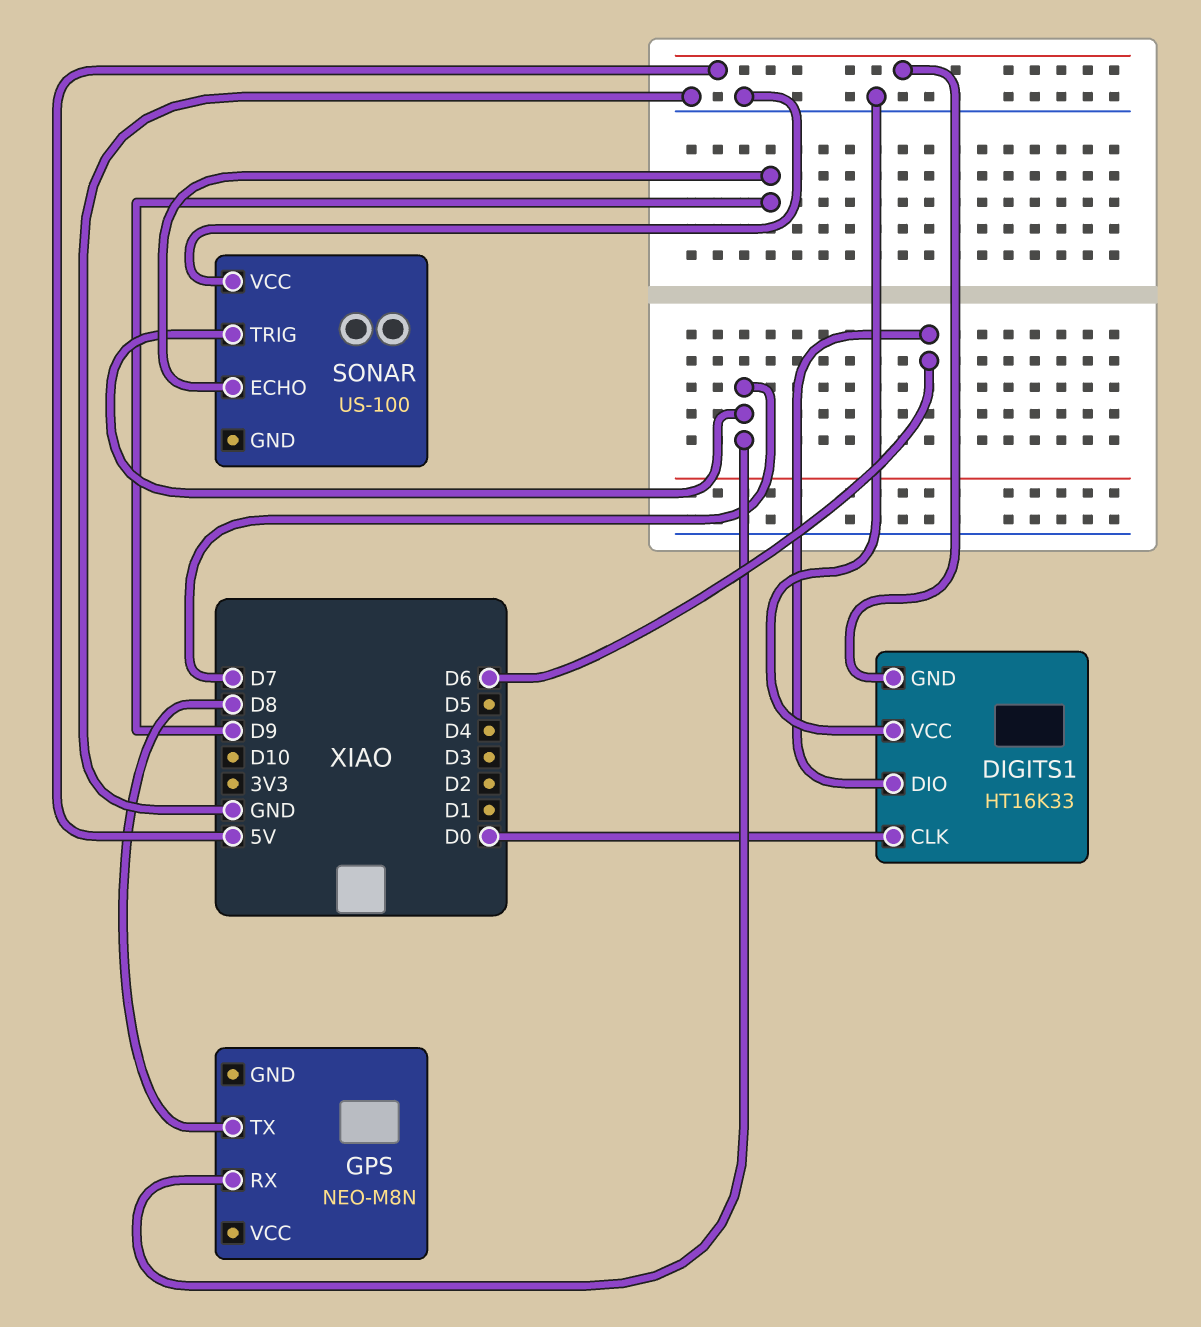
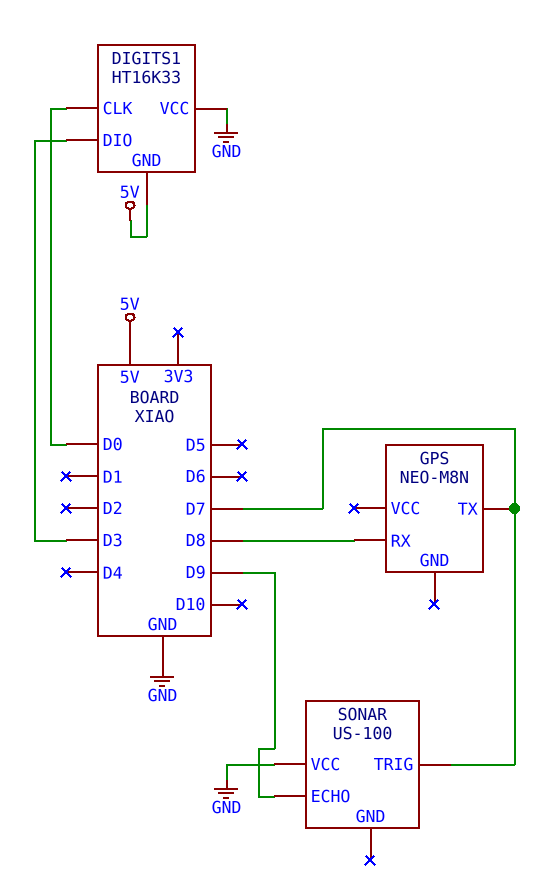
DIGITS1 pin DIO: D6 -> D3
GPS pin RX: D7 -> D8
GPS pin TX: D8 -> D7

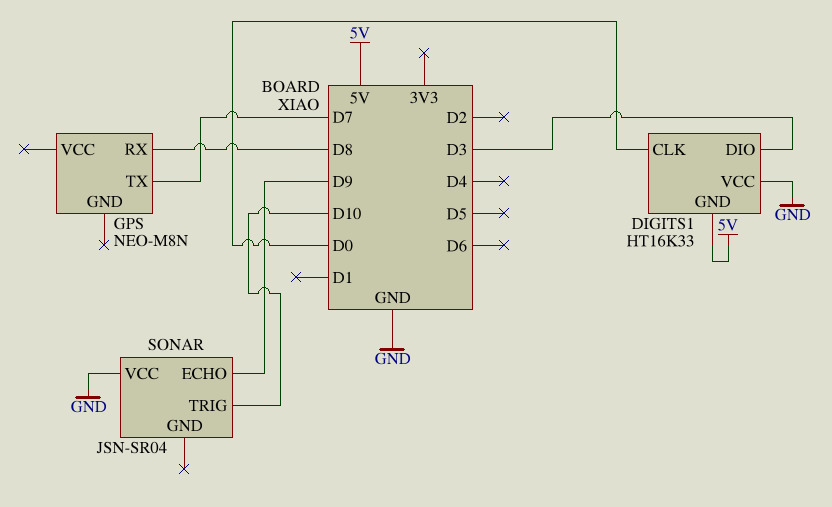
SONAR: US-100 -> JSN-SR04
SONAR pin TRIG: D7 -> D10

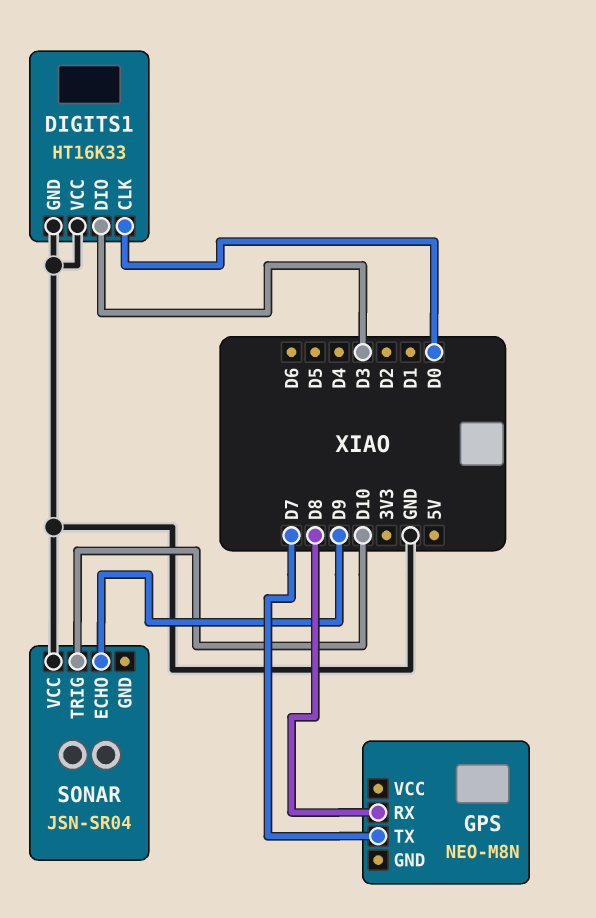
DIGITS1 pin GND: 5V -> GND

